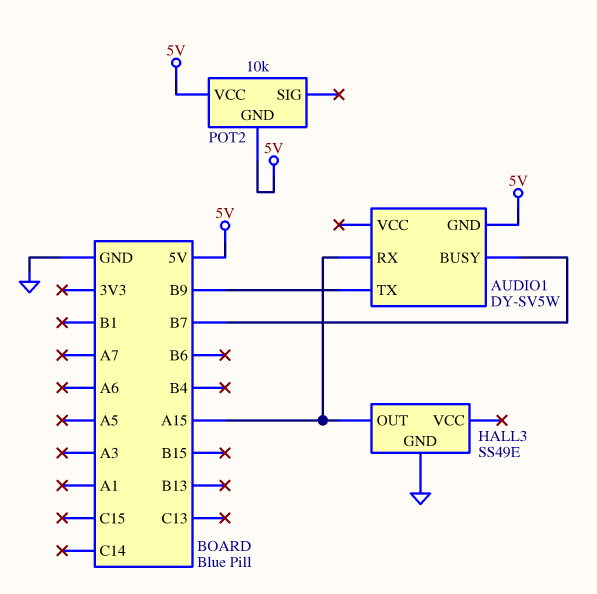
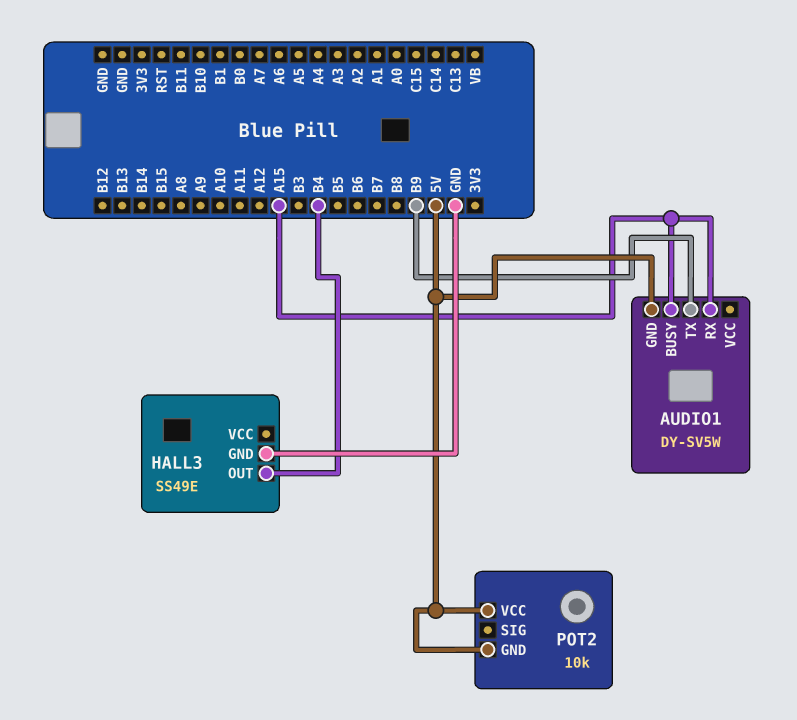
AUDIO1 pin BUSY: B7 -> A15
HALL3 pin OUT: A15 -> B4

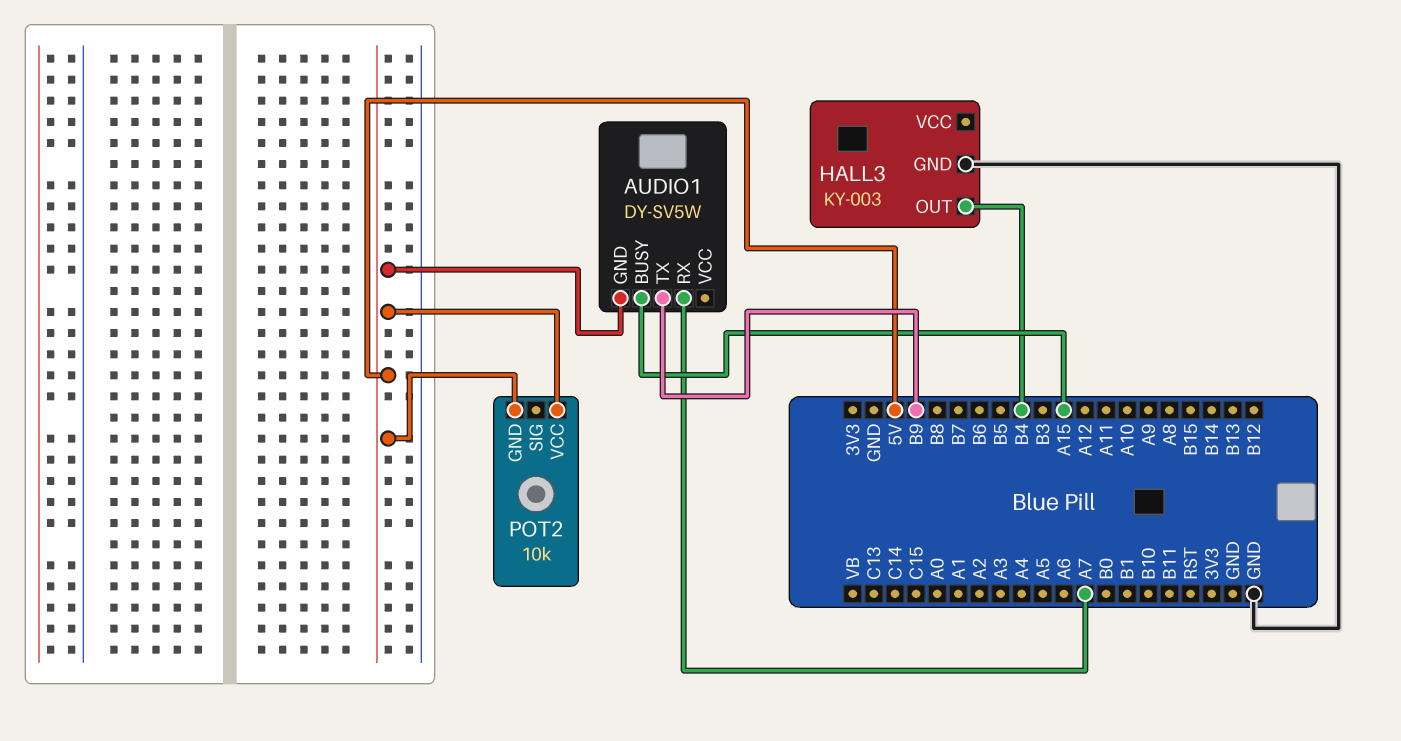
AUDIO1 pin RX: A15 -> A7
HALL3: SS49E -> KY-003

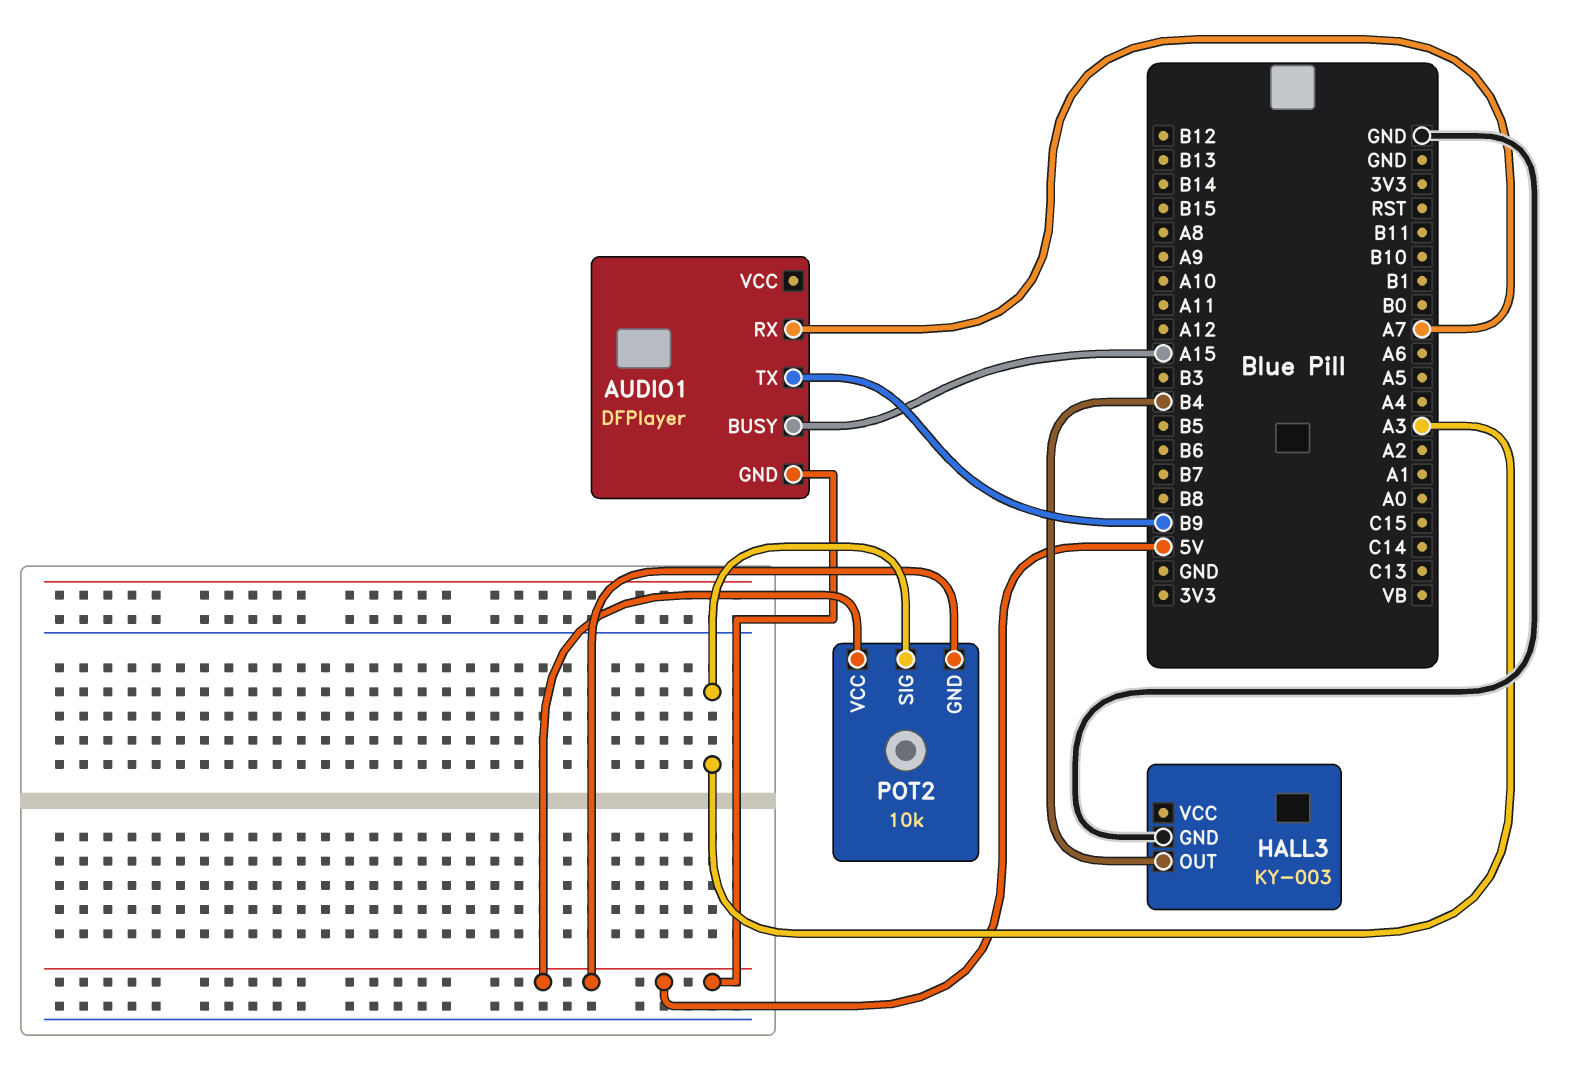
AUDIO1: DY-SV5W -> DFPlayer
POT2 pin SIG: none -> A3

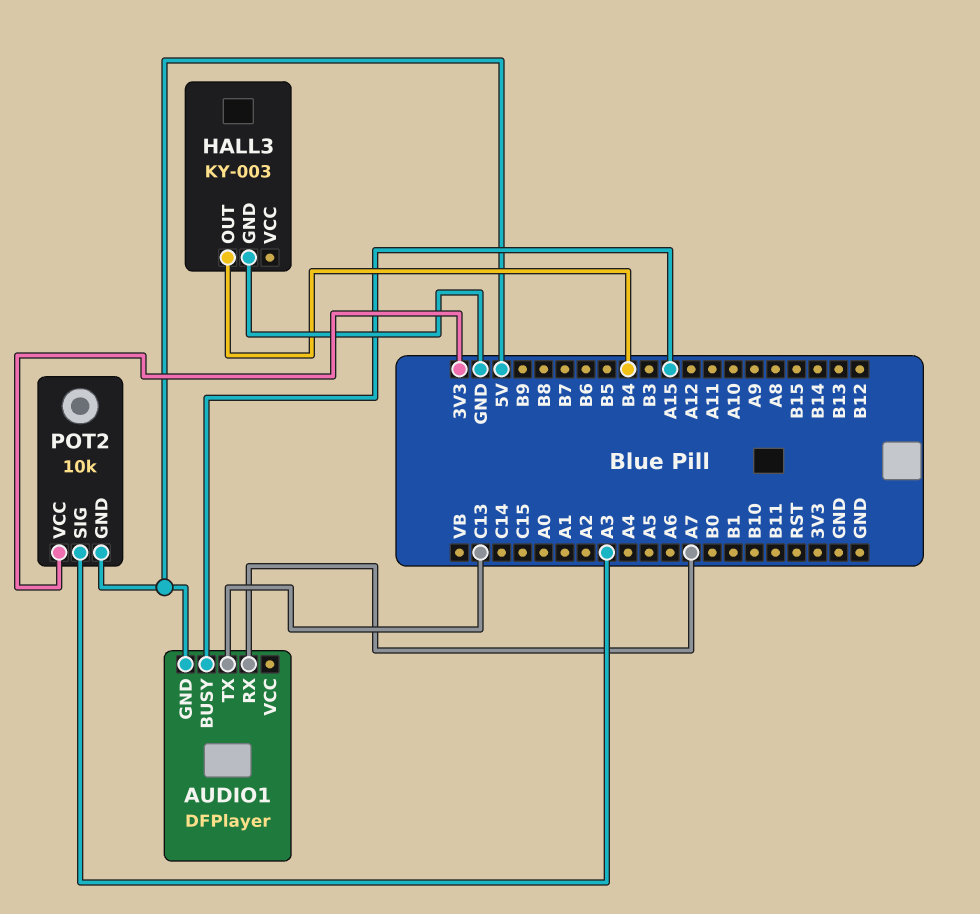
AUDIO1 pin TX: B9 -> C13
POT2 pin VCC: 5V -> 3V3

